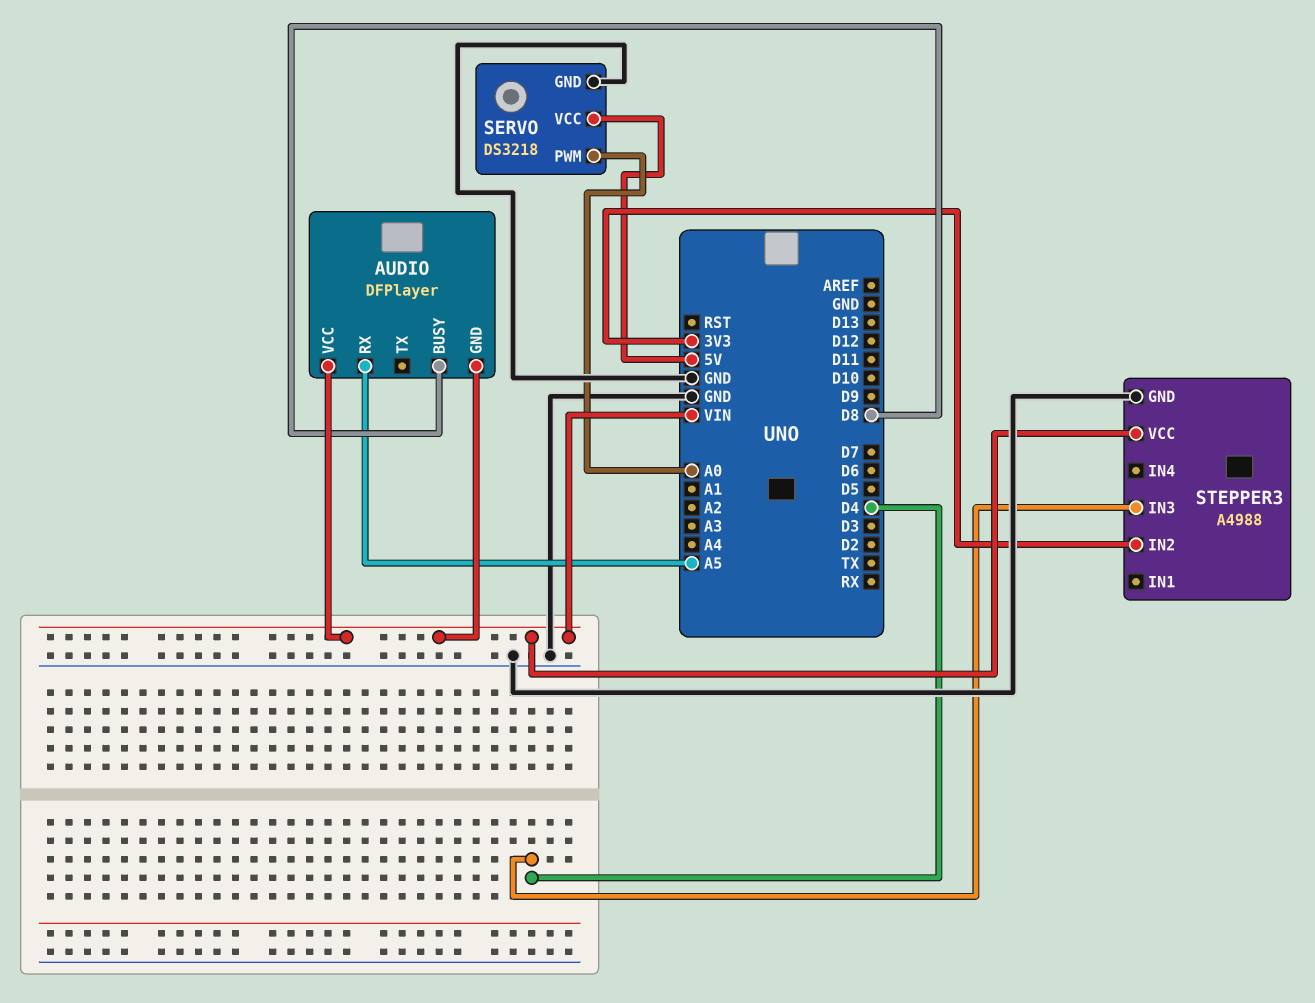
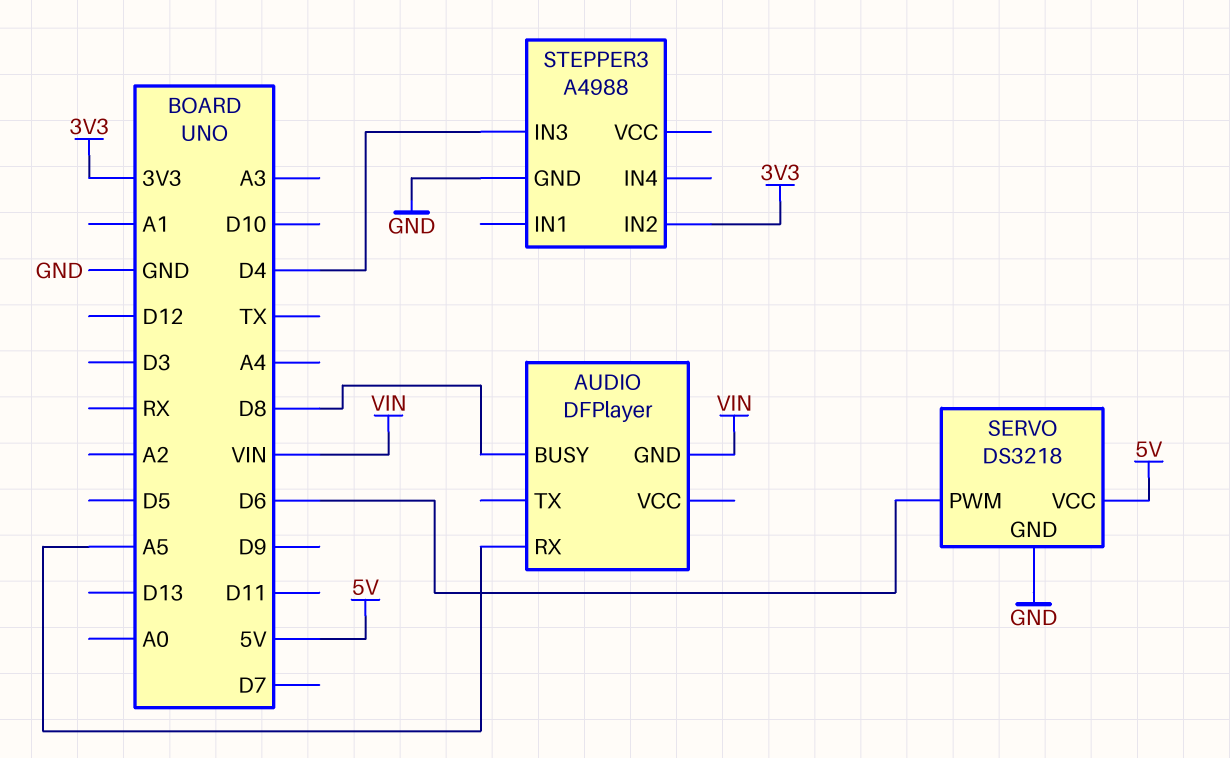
AUDIO pin VCC: VIN -> none
SERVO pin PWM: A0 -> D6
STEPPER3 pin VCC: VIN -> none

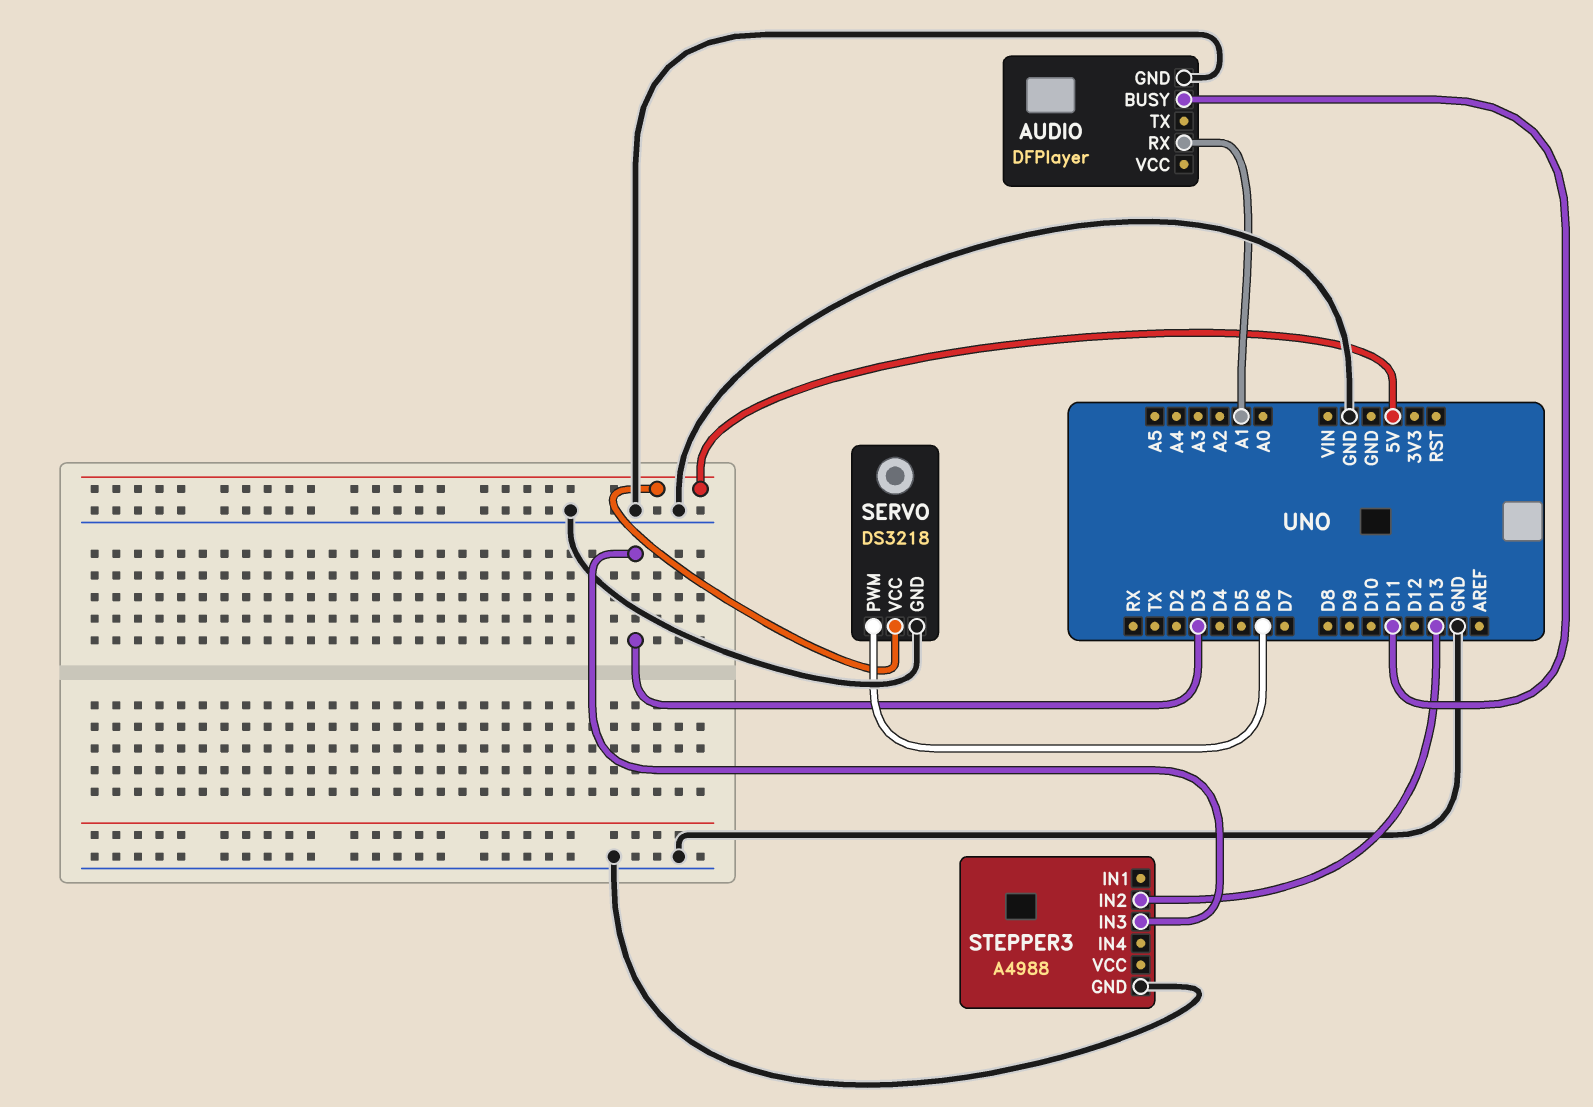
AUDIO pin BUSY: D8 -> D11
AUDIO pin GND: VIN -> GND
AUDIO pin RX: A5 -> A1
STEPPER3 pin IN2: 3V3 -> D13
STEPPER3 pin IN3: D4 -> D3

